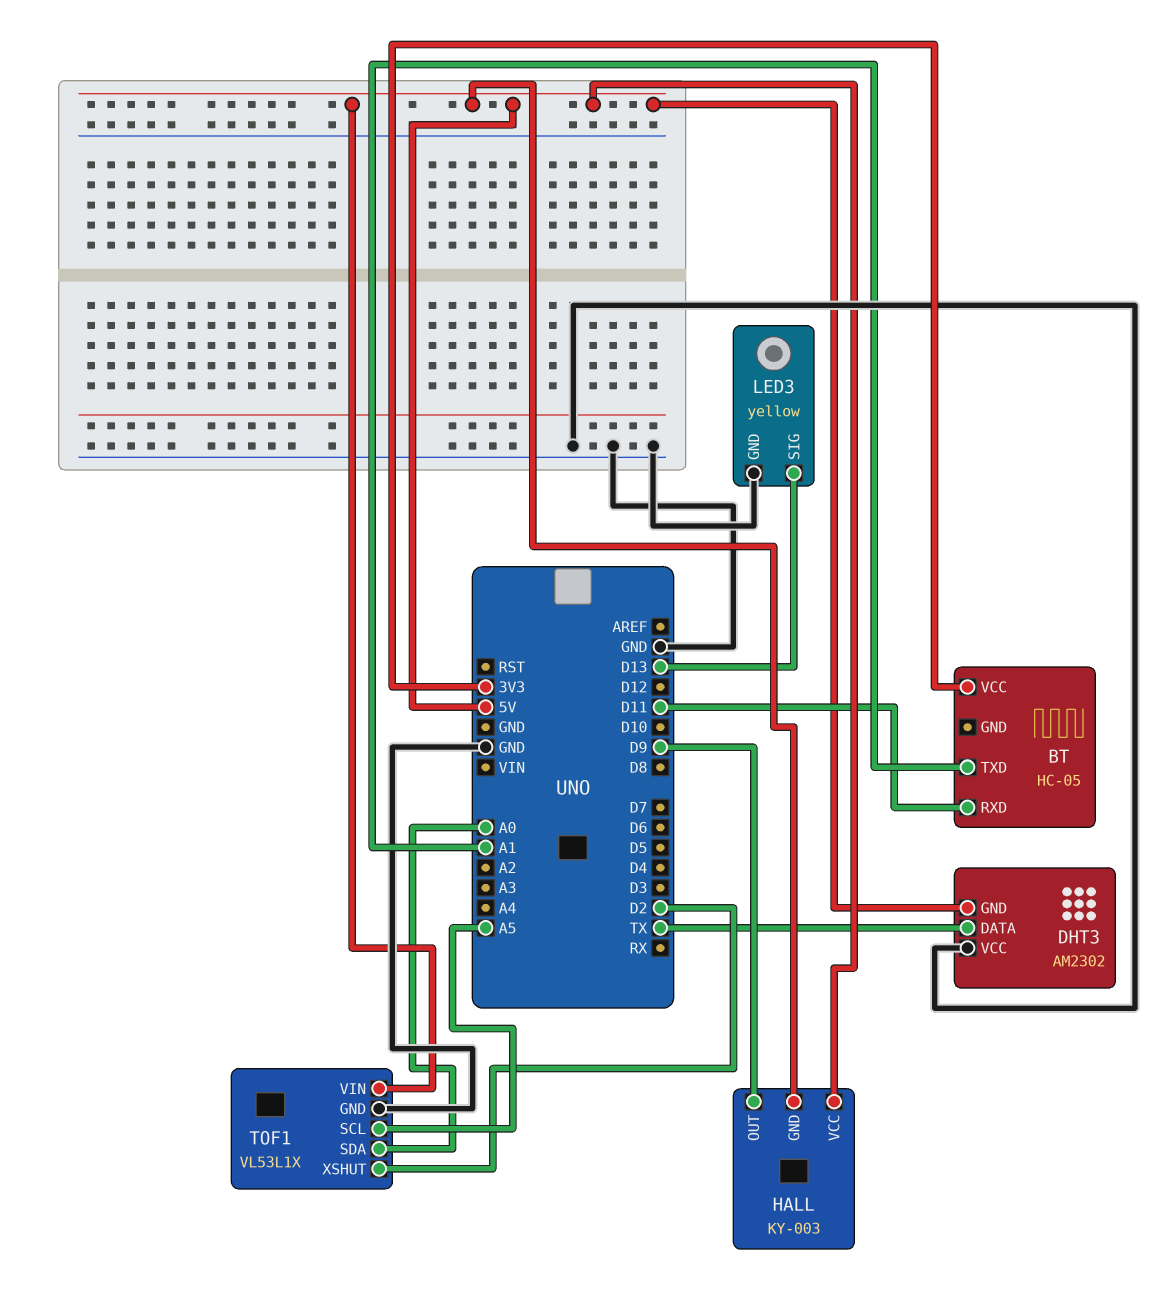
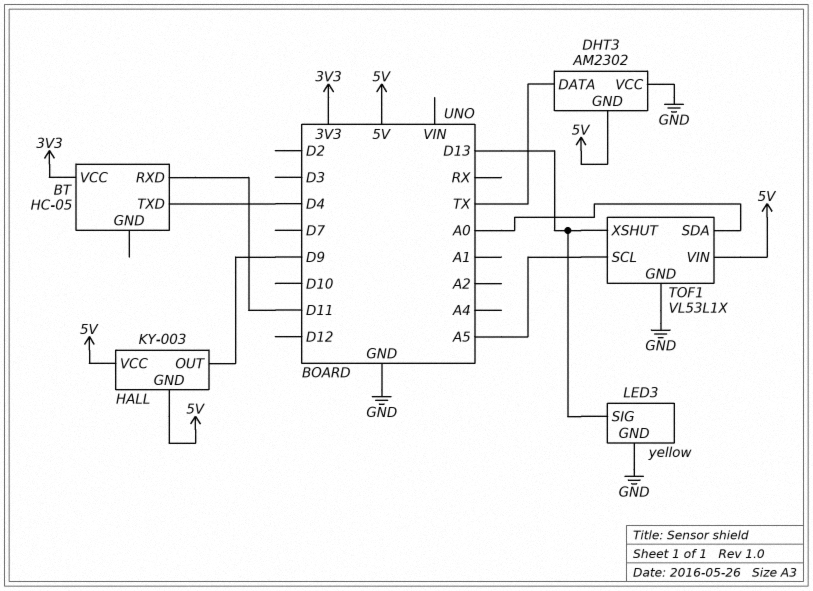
BT pin TXD: A1 -> D4
TOF1 pin XSHUT: D2 -> D13

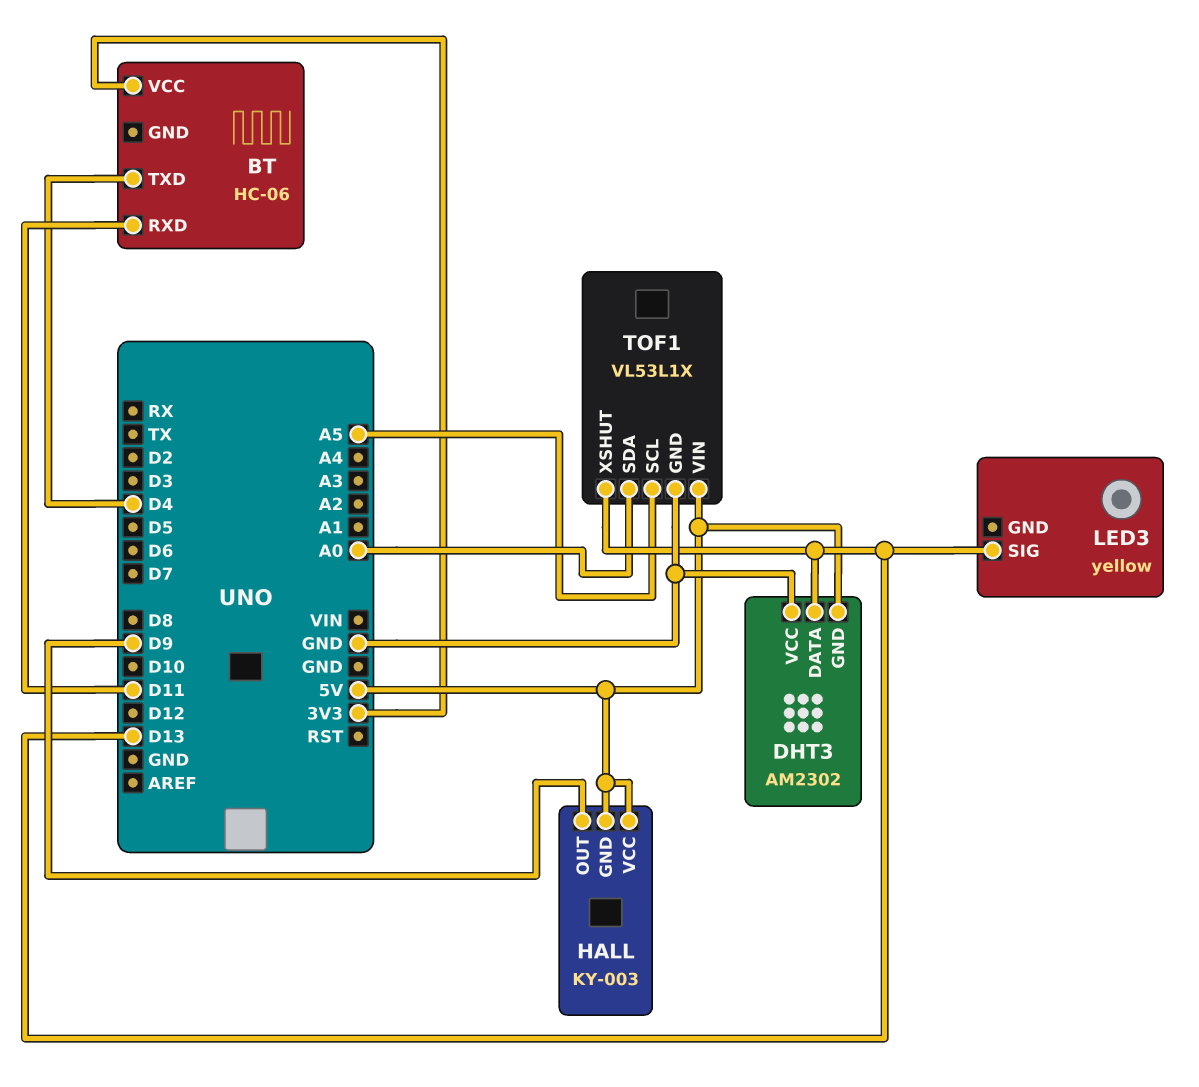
BT: HC-05 -> HC-06
DHT3 pin DATA: TX -> D13
LED3 pin GND: GND -> none

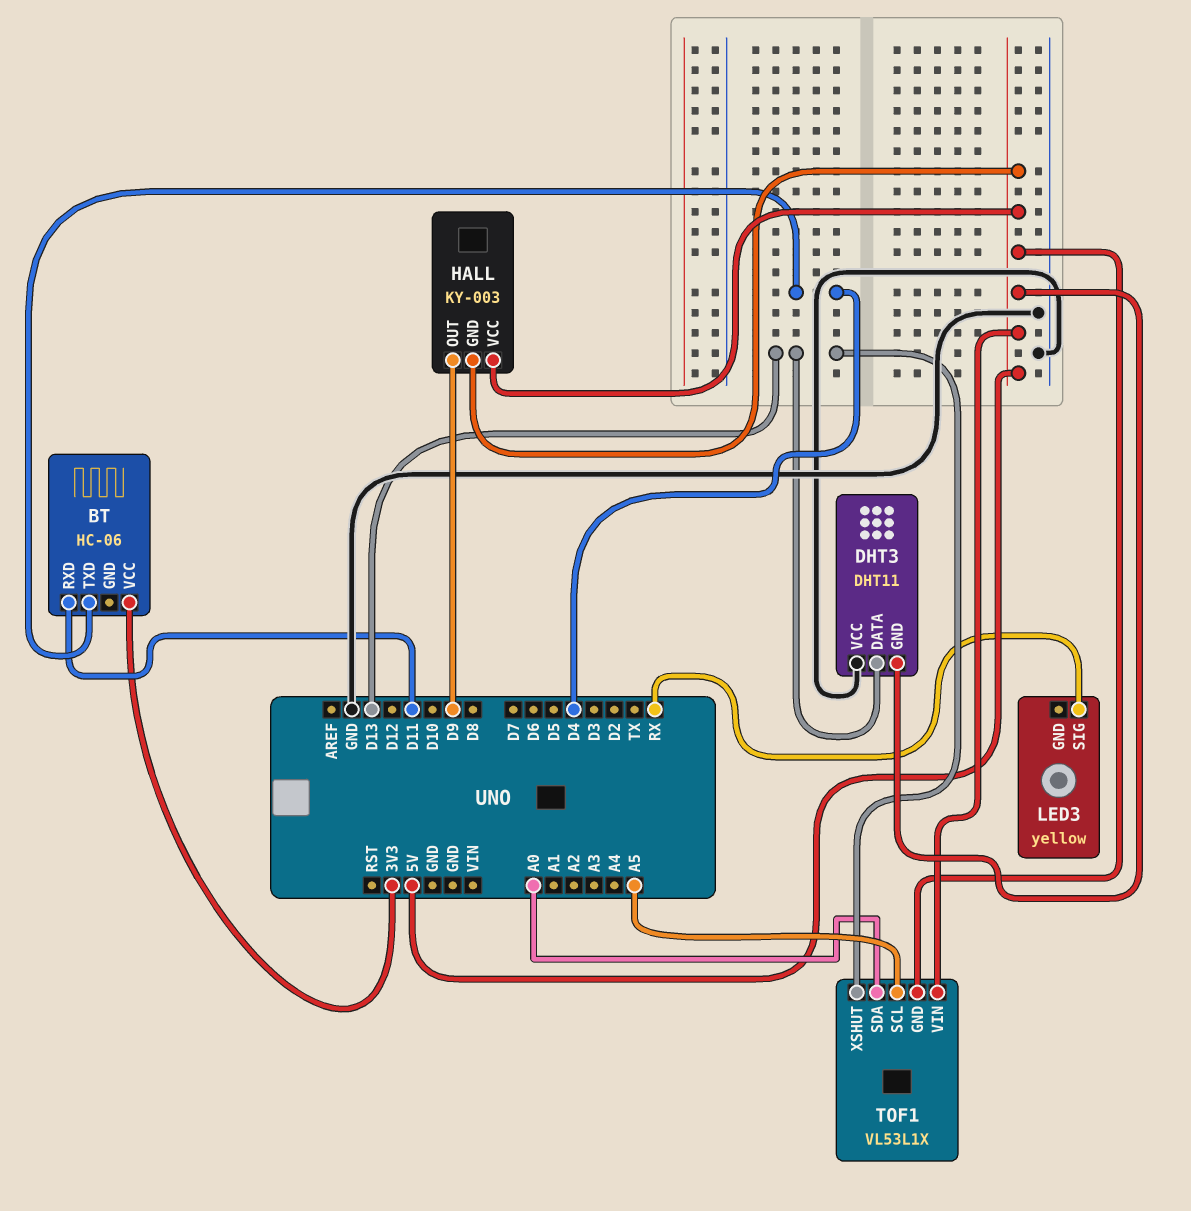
DHT3: AM2302 -> DHT11
LED3 pin SIG: D13 -> RX
TOF1 pin GND: GND -> 5V

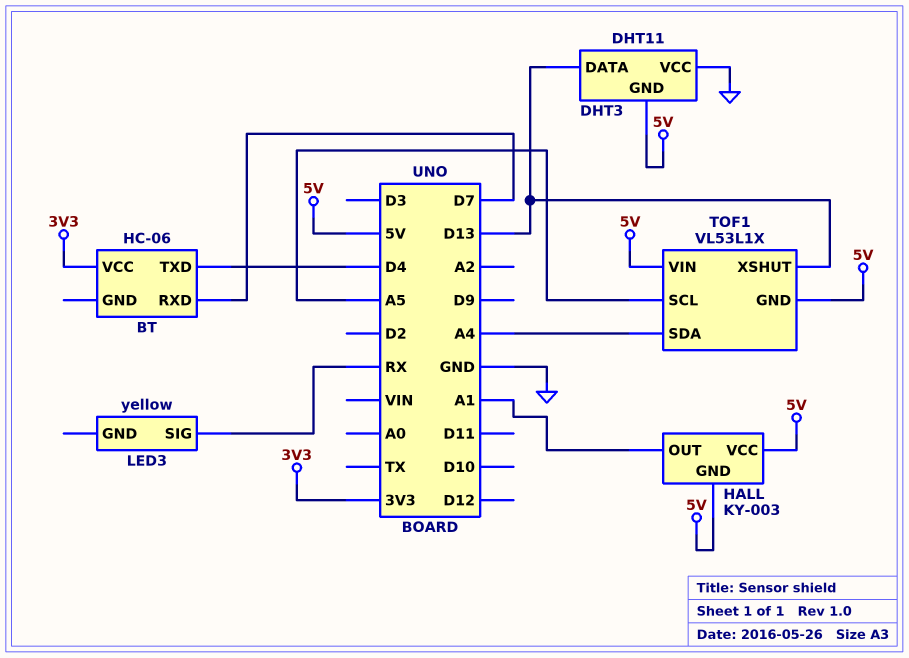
BT pin RXD: D11 -> D7
HALL pin OUT: D9 -> A1
TOF1 pin SDA: A0 -> A4

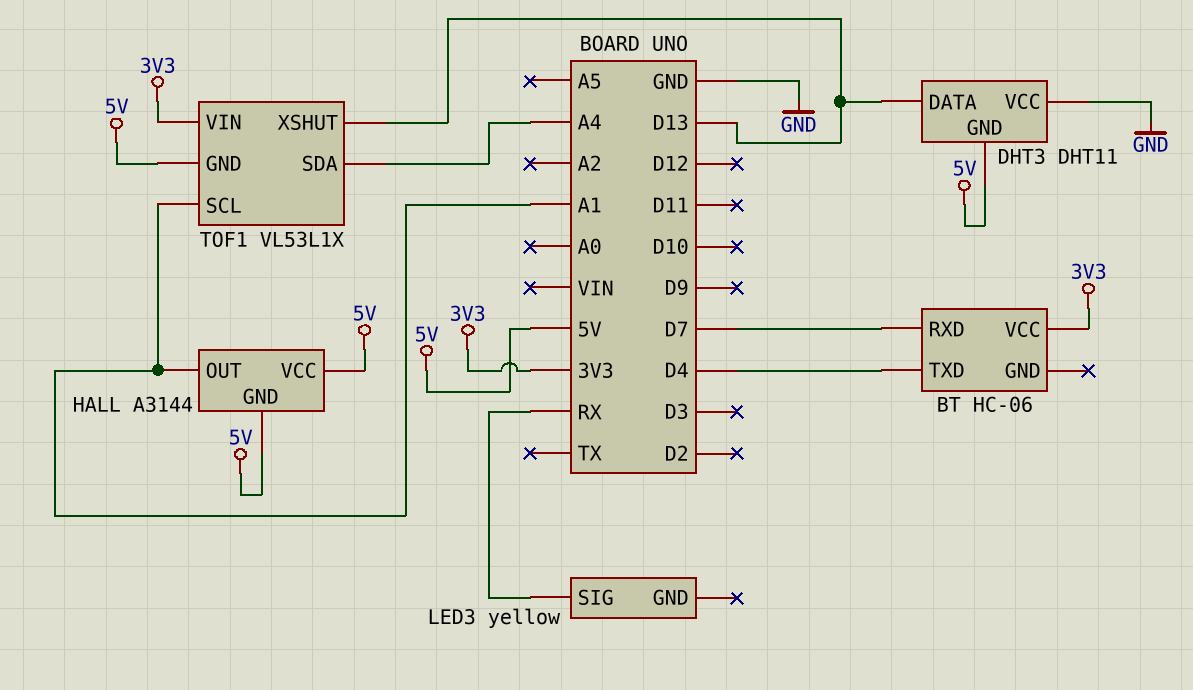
HALL: KY-003 -> A3144
TOF1 pin SCL: A5 -> A1
TOF1 pin VIN: 5V -> 3V3

